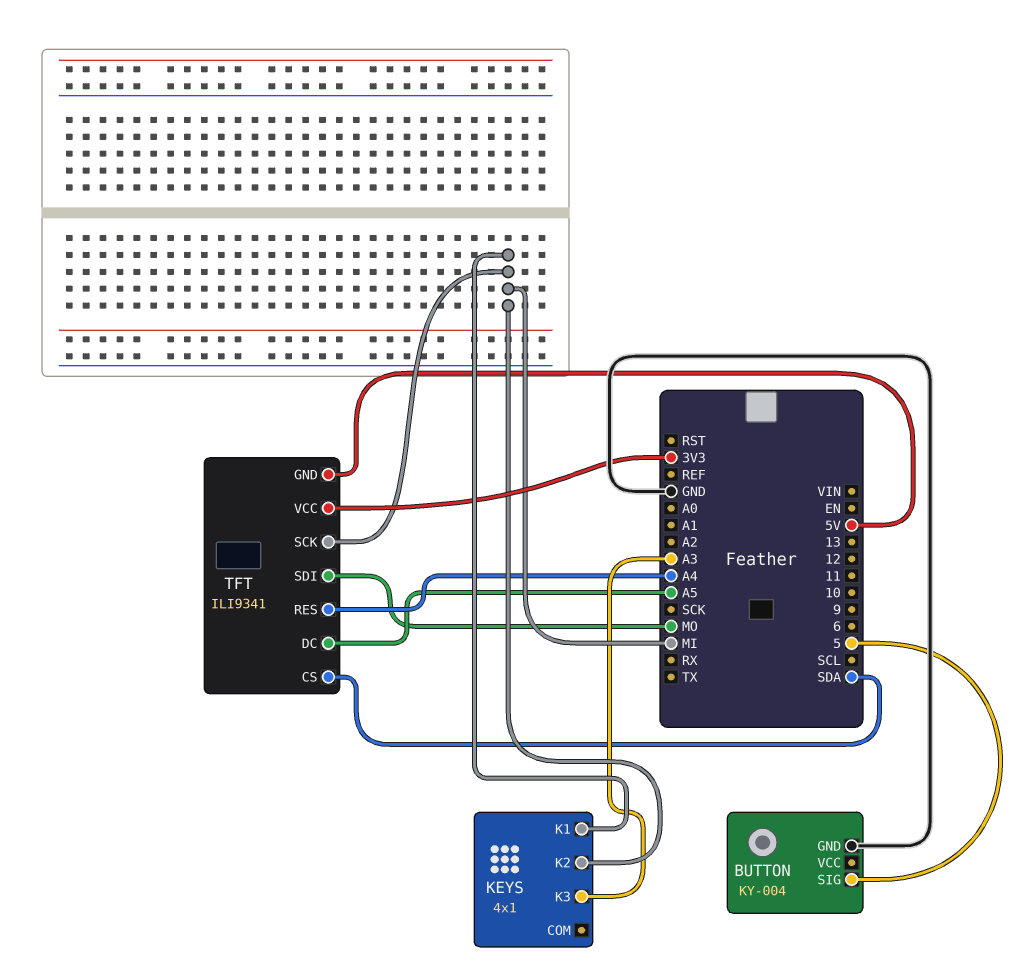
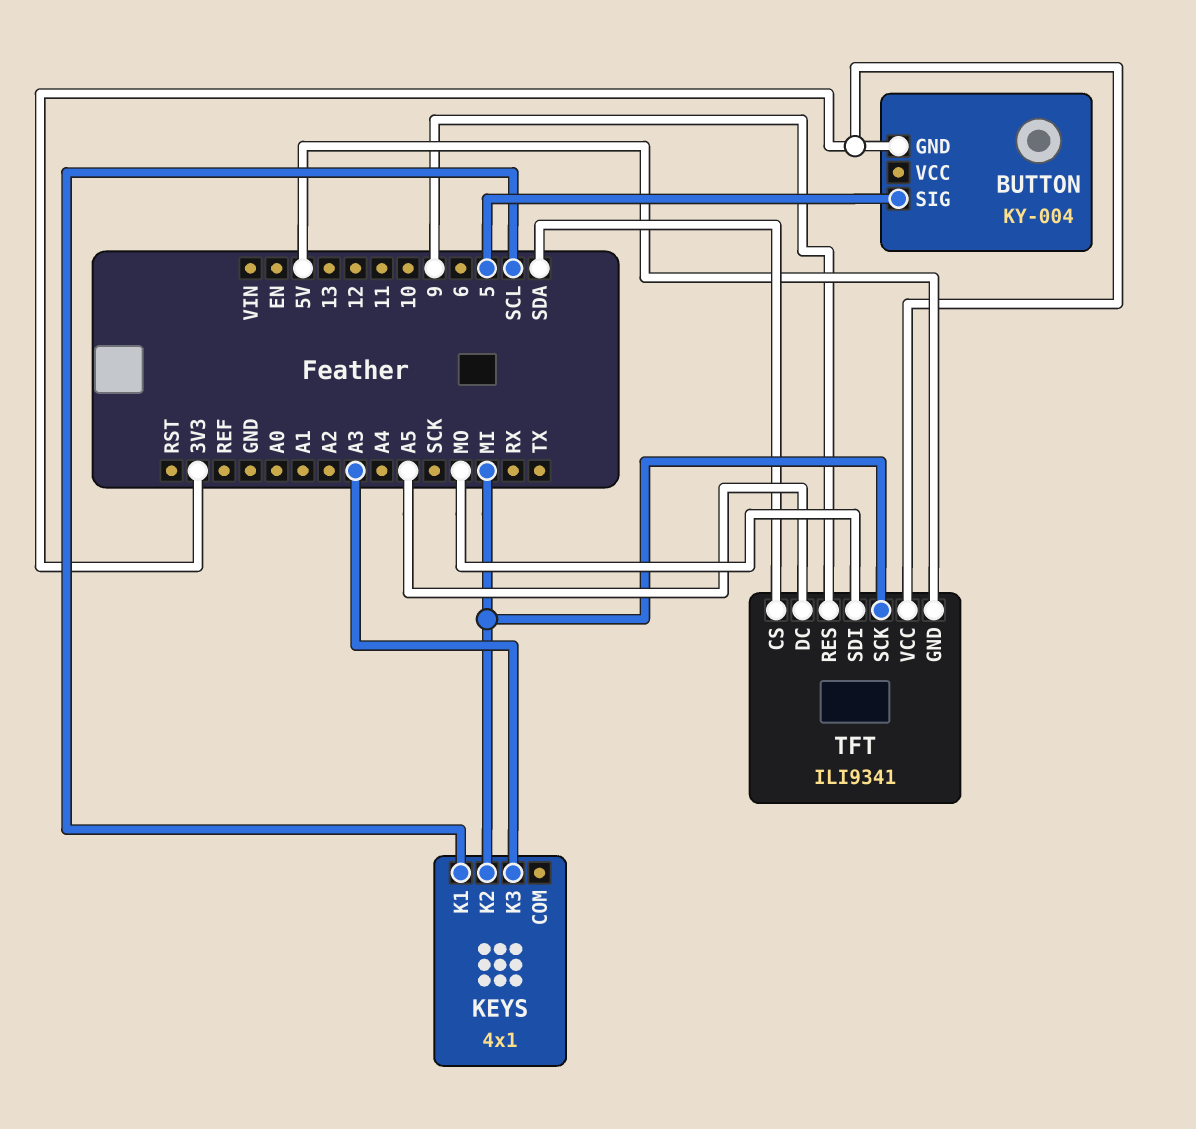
BUTTON pin GND: GND -> 3V3
KEYS pin K1: MI -> SCL
TFT pin RES: A4 -> 9

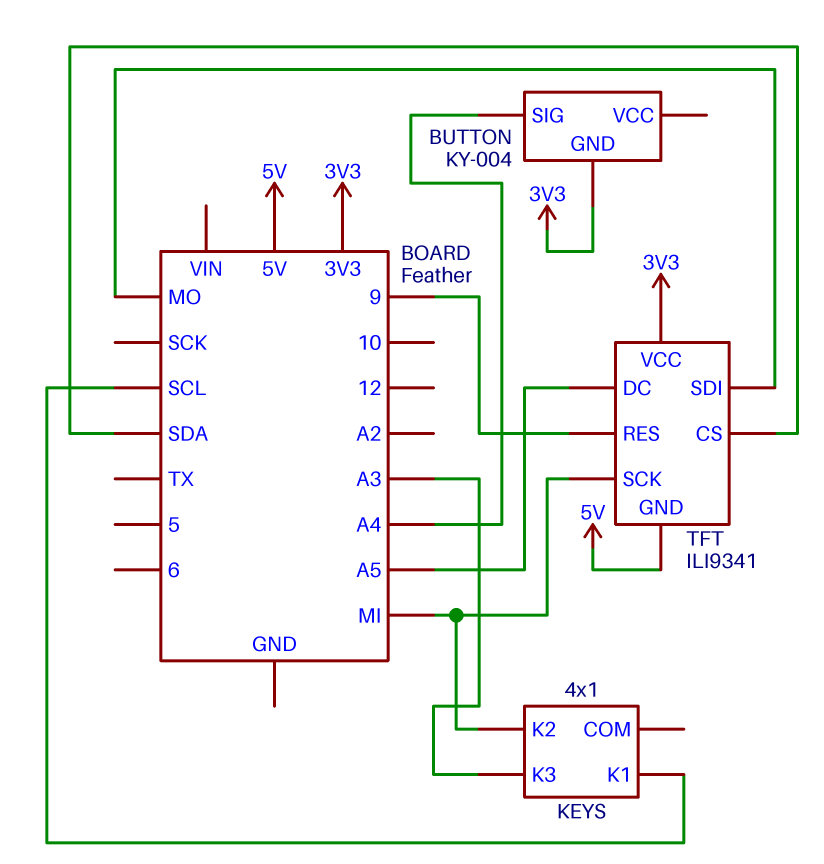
BUTTON pin SIG: 5 -> A4

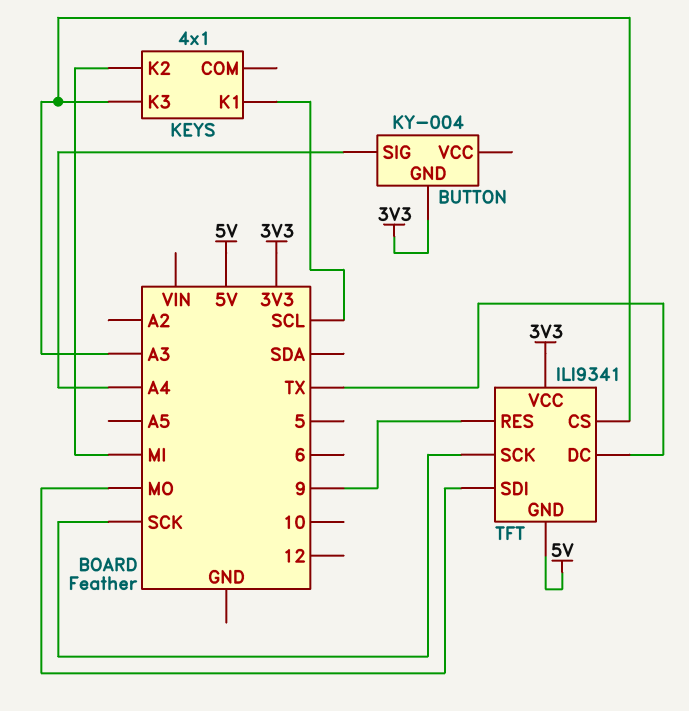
TFT pin CS: SDA -> A3
TFT pin DC: A5 -> TX
TFT pin SCK: MI -> SCK

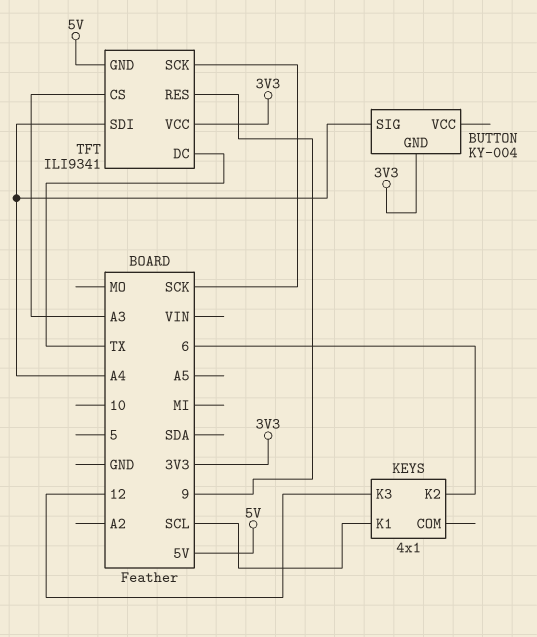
KEYS pin K2: MI -> 6
KEYS pin K3: A3 -> 12
TFT pin SDI: MO -> A4

